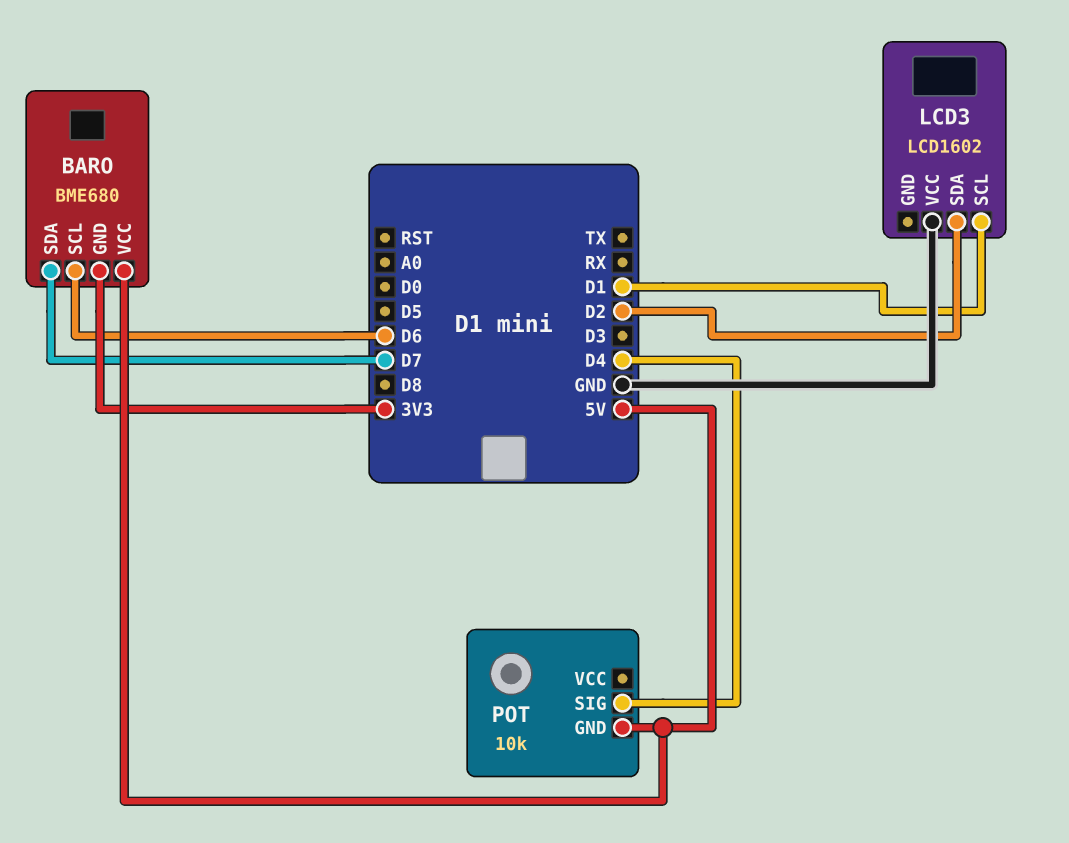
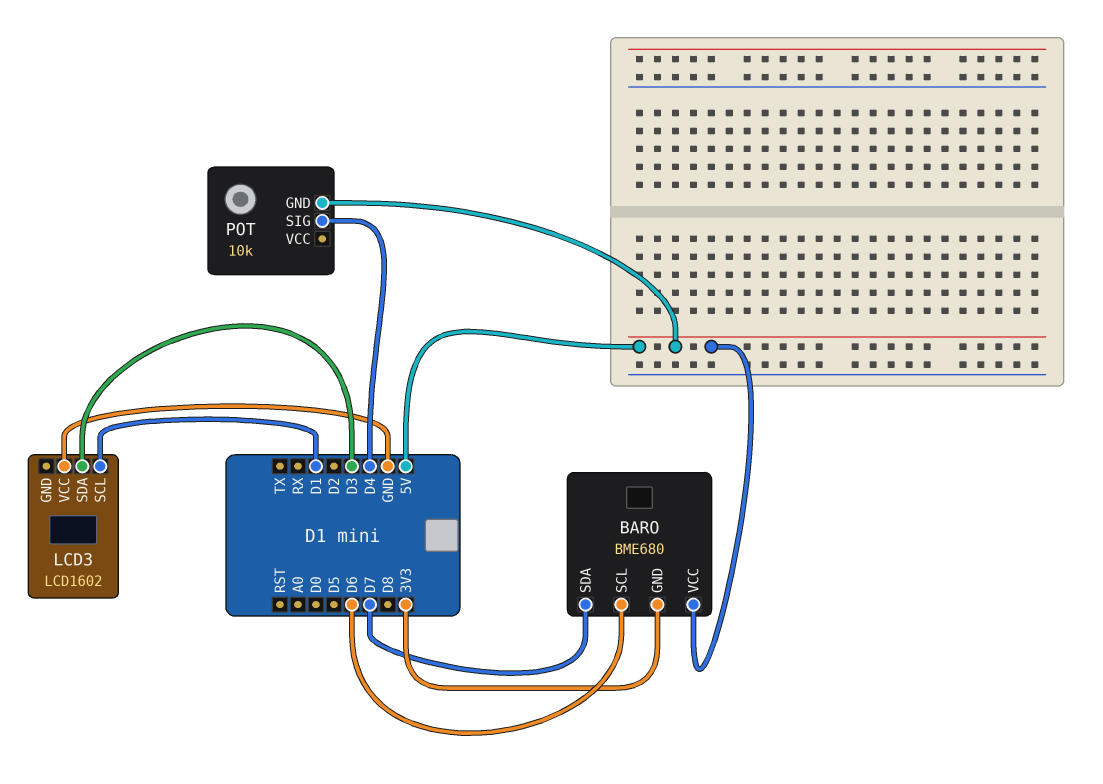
LCD3 pin SDA: D2 -> D3

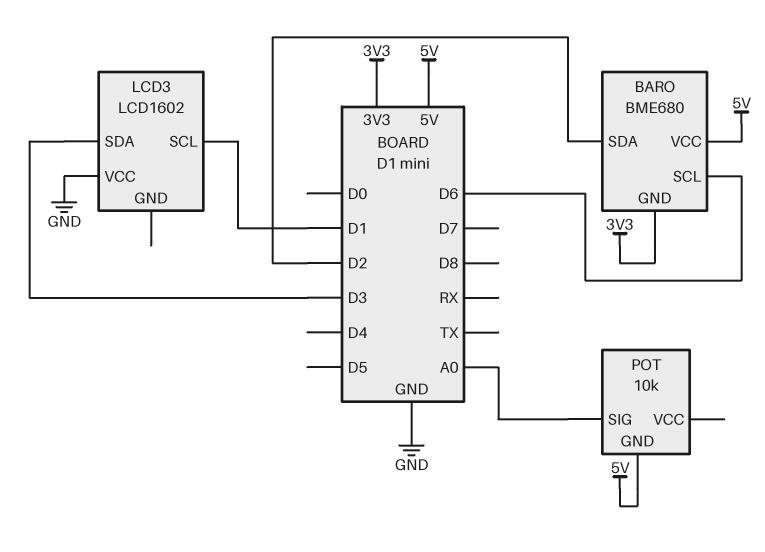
BARO pin SDA: D7 -> D2
POT pin SIG: D4 -> A0

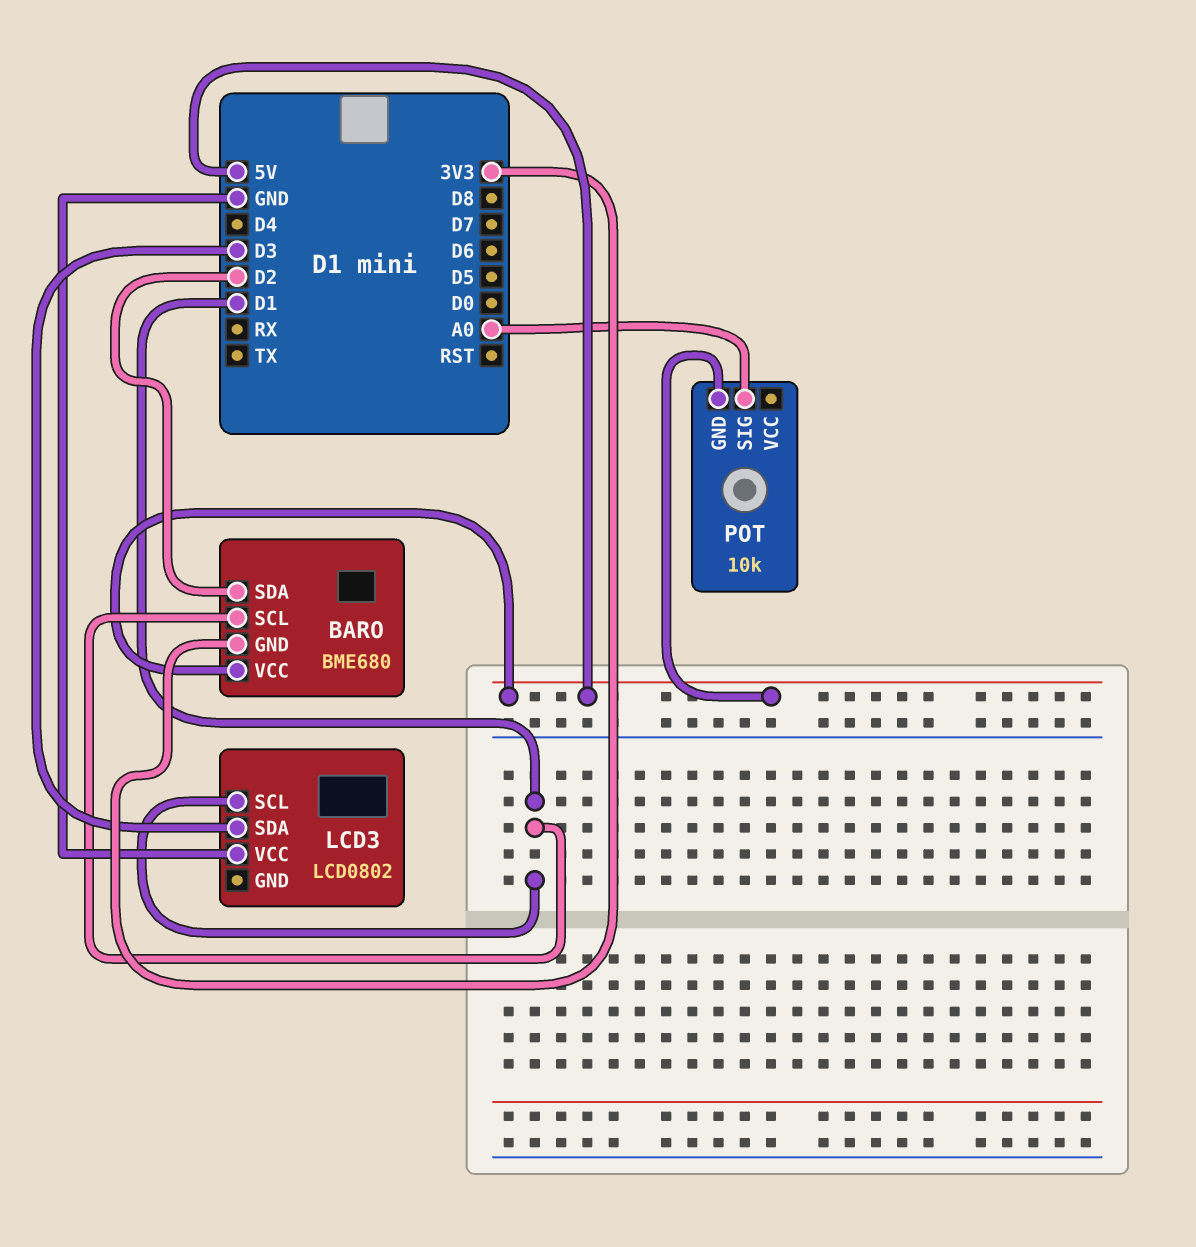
BARO pin SCL: D6 -> D1
LCD3: LCD1602 -> LCD0802

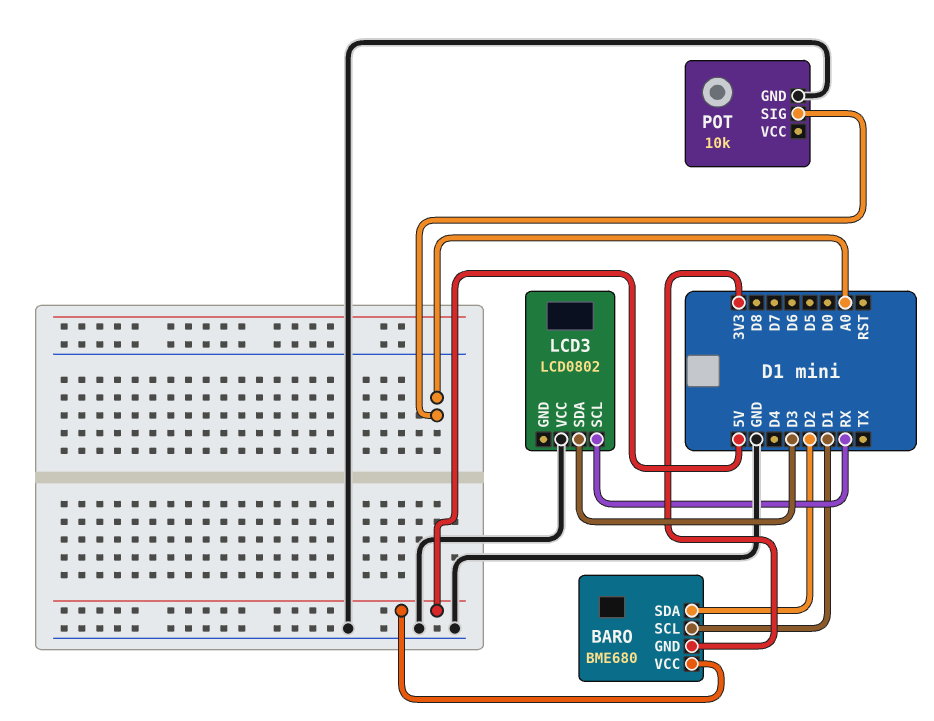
LCD3 pin SCL: D1 -> RX
POT pin GND: 5V -> GND

